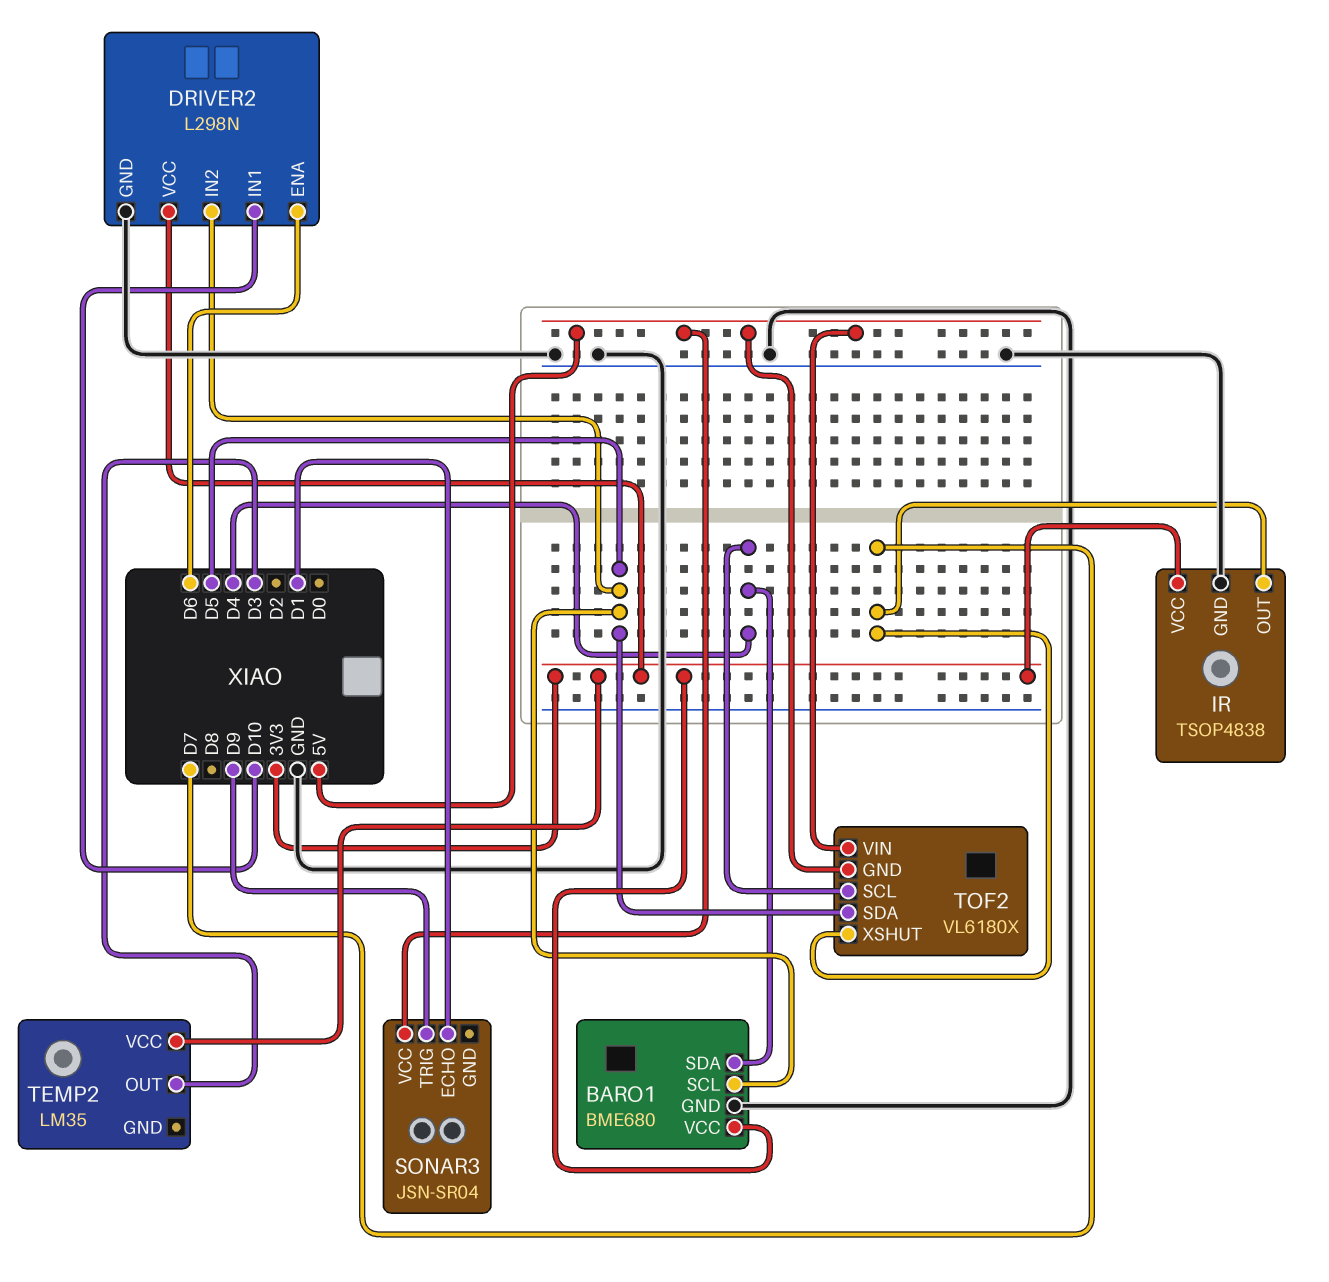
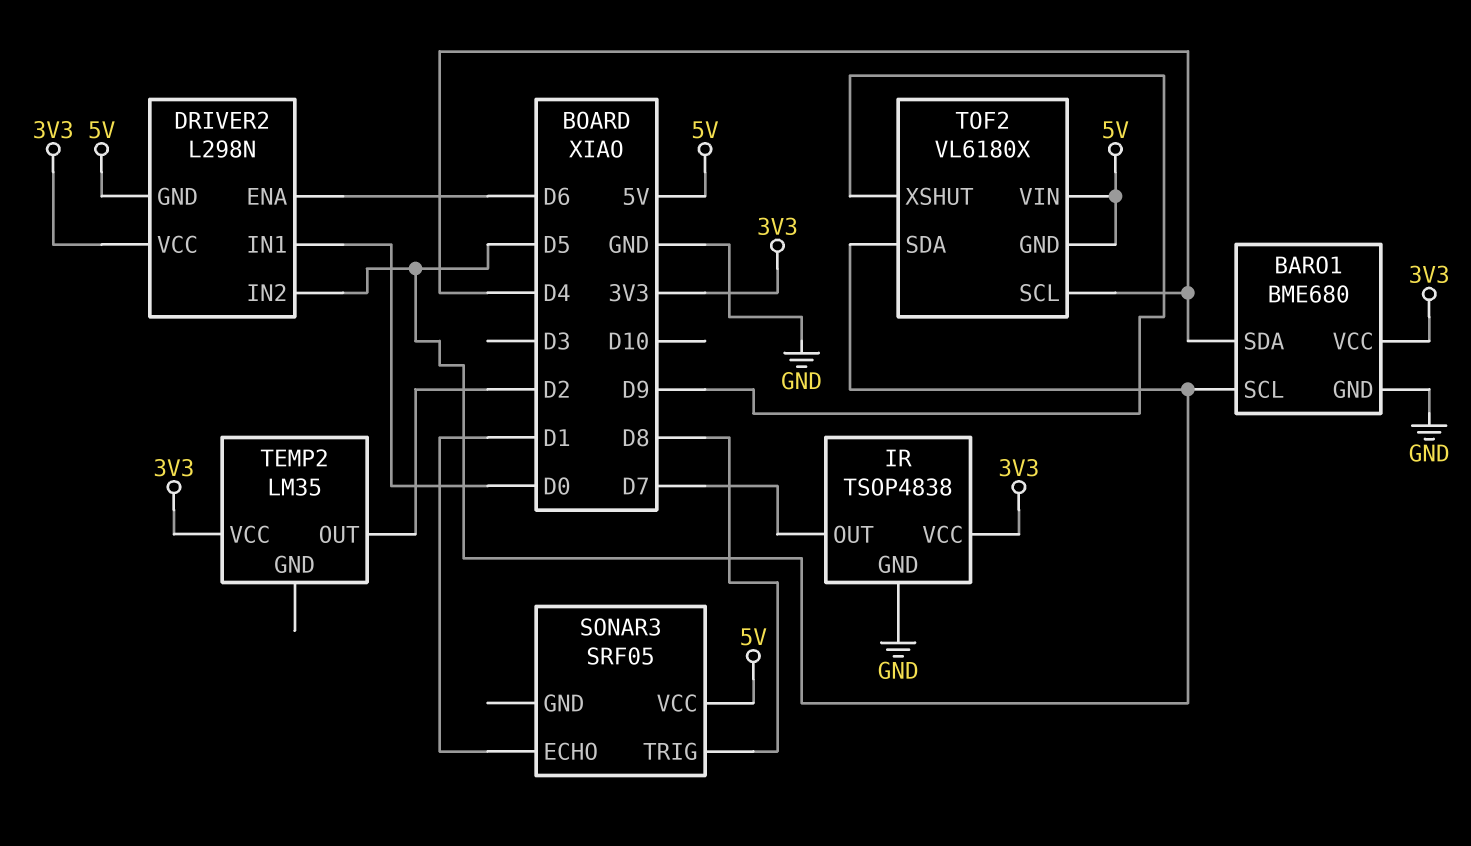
DRIVER2 pin GND: GND -> 5V
DRIVER2 pin IN1: D10 -> D0
SONAR3: JSN-SR04 -> SRF05
SONAR3 pin TRIG: D9 -> D8
TEMP2 pin OUT: D3 -> D2
TOF2 pin XSHUT: D7 -> D9

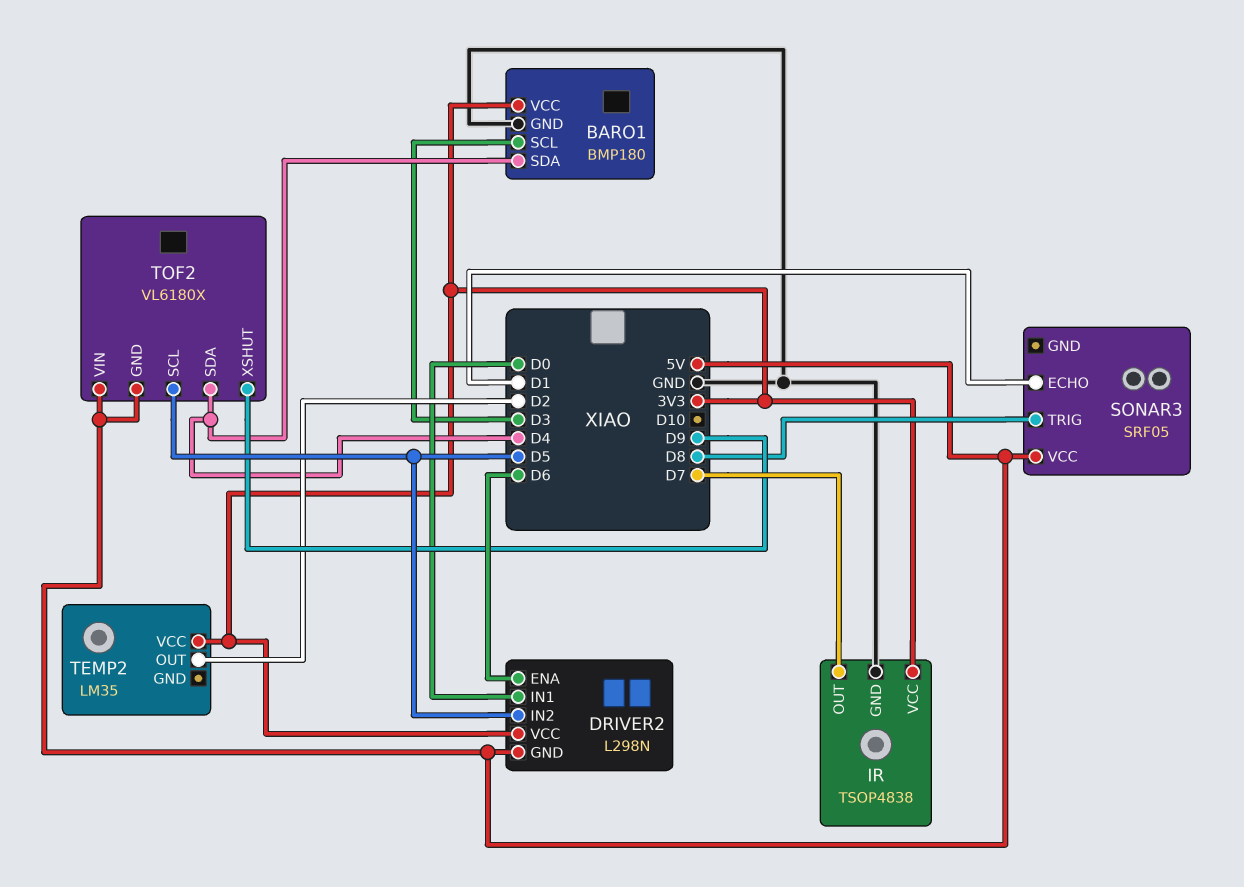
BARO1: BME680 -> BMP180
BARO1 pin SCL: D5 -> D3
TOF2 pin SCL: D4 -> D5
TOF2 pin SDA: D5 -> D4

